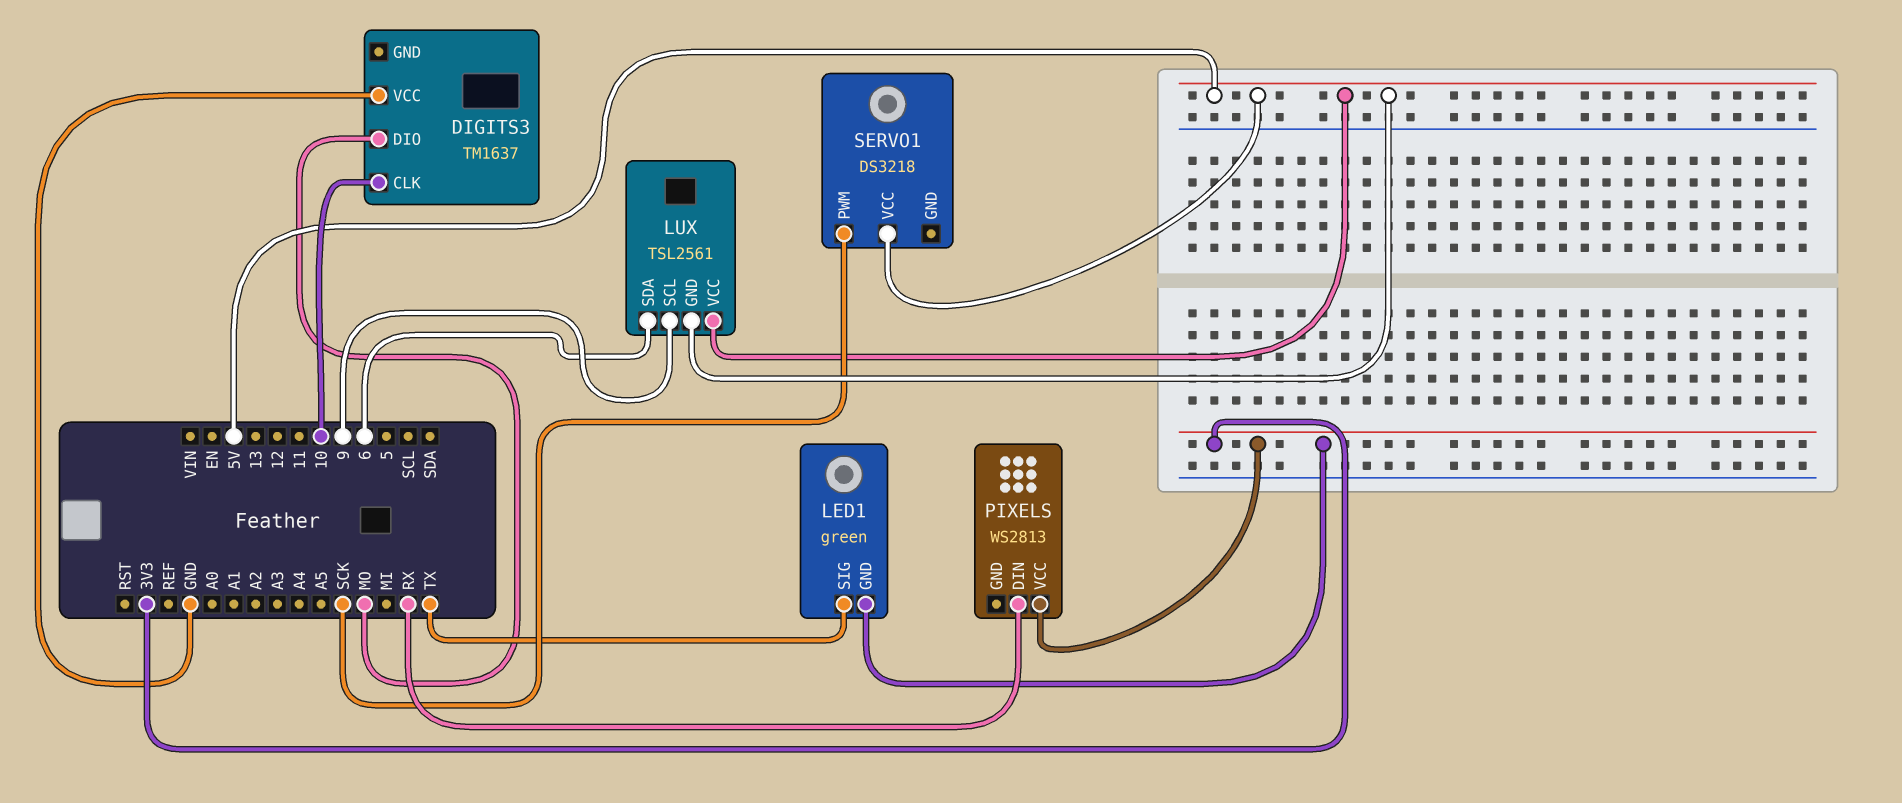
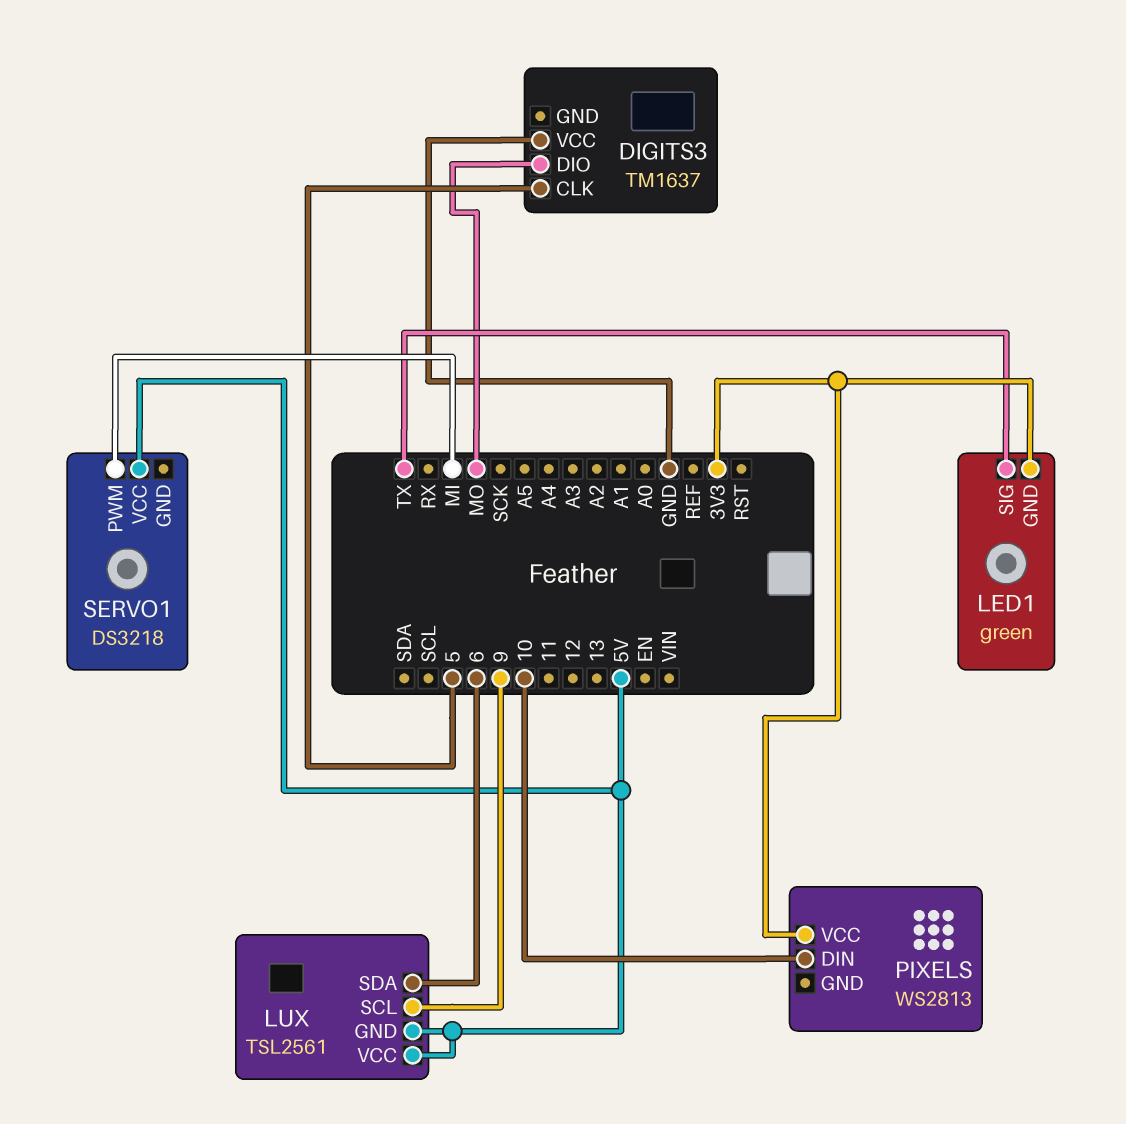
DIGITS3 pin CLK: 10 -> 5
PIXELS pin DIN: RX -> 10
SERVO1 pin PWM: SCK -> MI

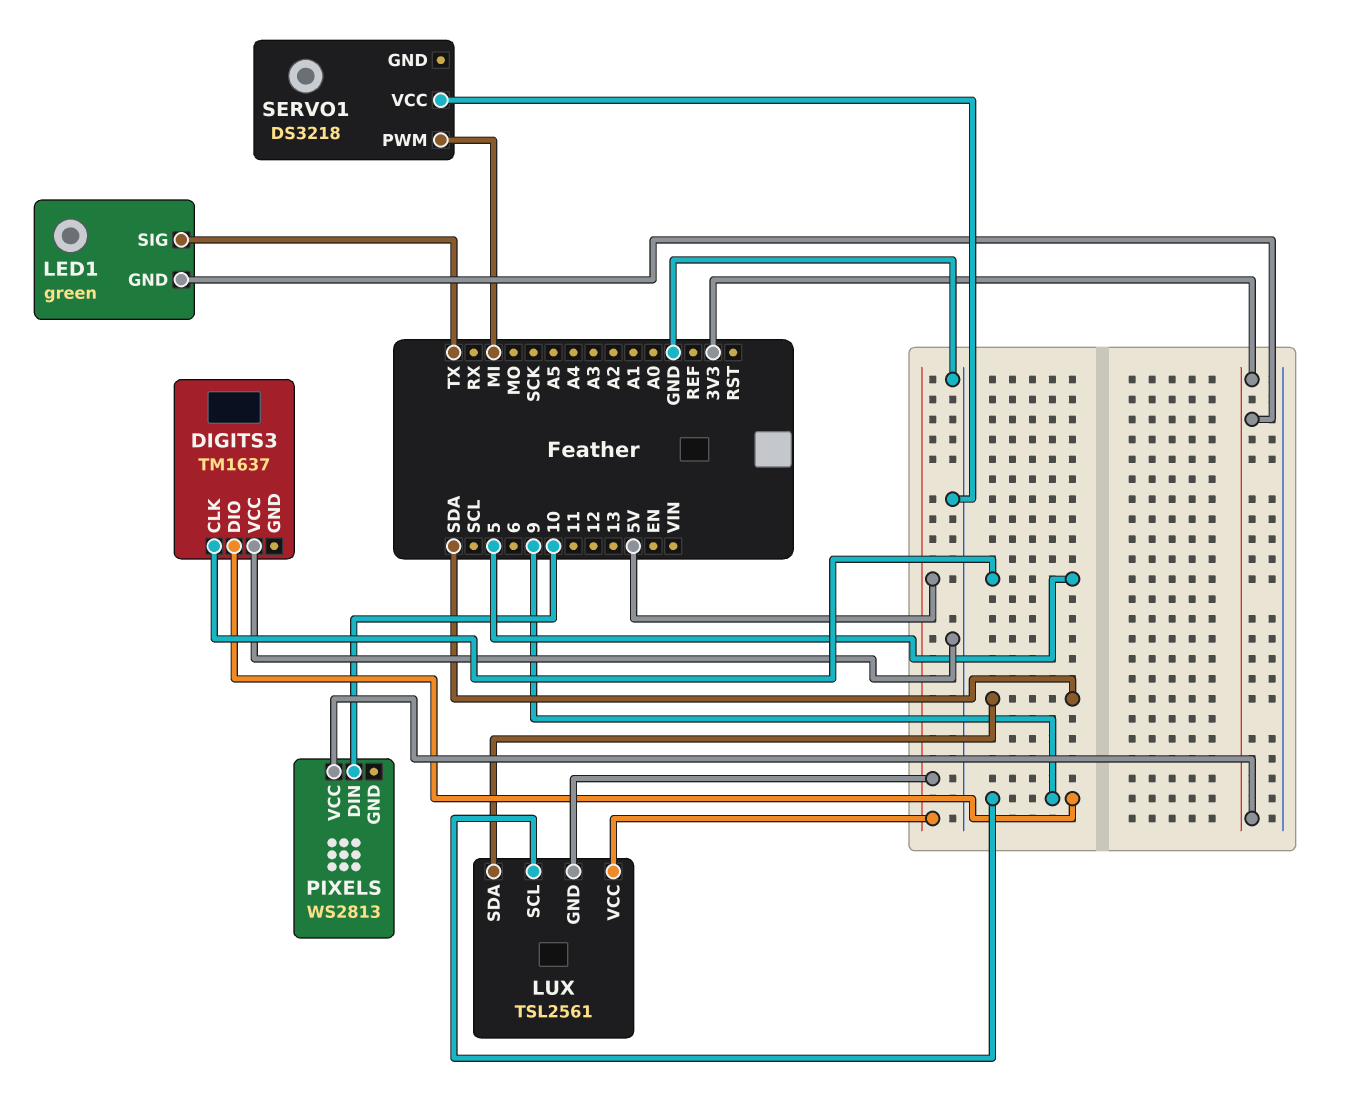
DIGITS3 pin DIO: MO -> 9
LUX pin SDA: 6 -> SDA
SERVO1 pin VCC: 5V -> GND

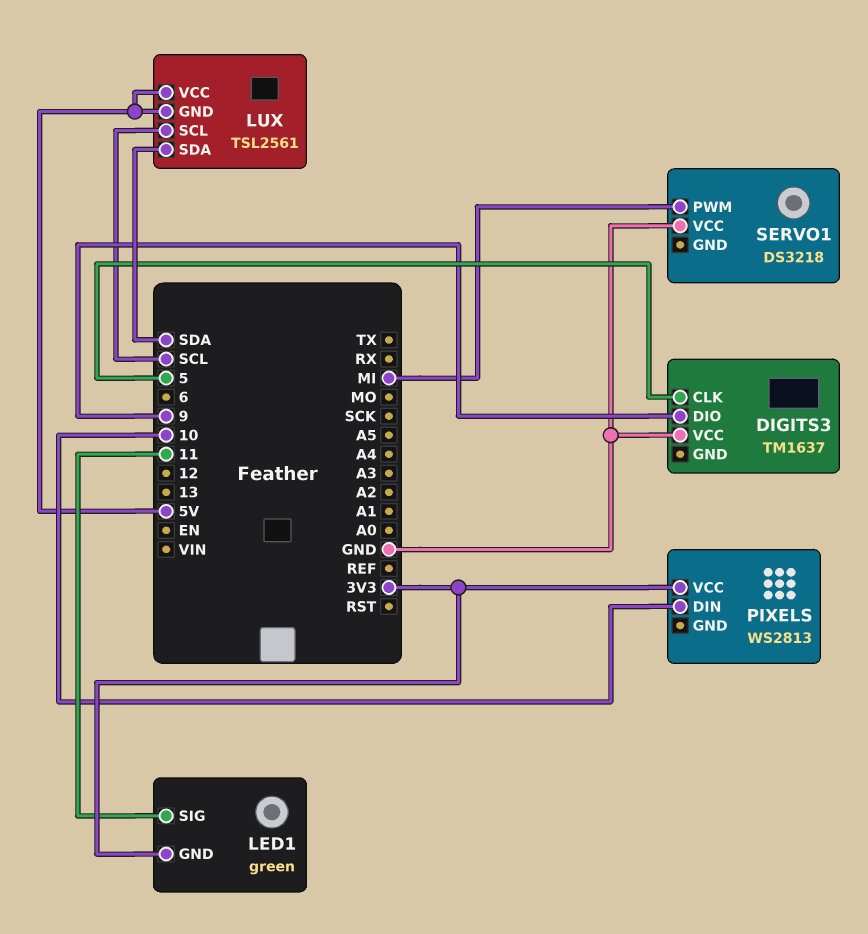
LED1 pin SIG: TX -> 11
LUX pin SCL: 9 -> SCL

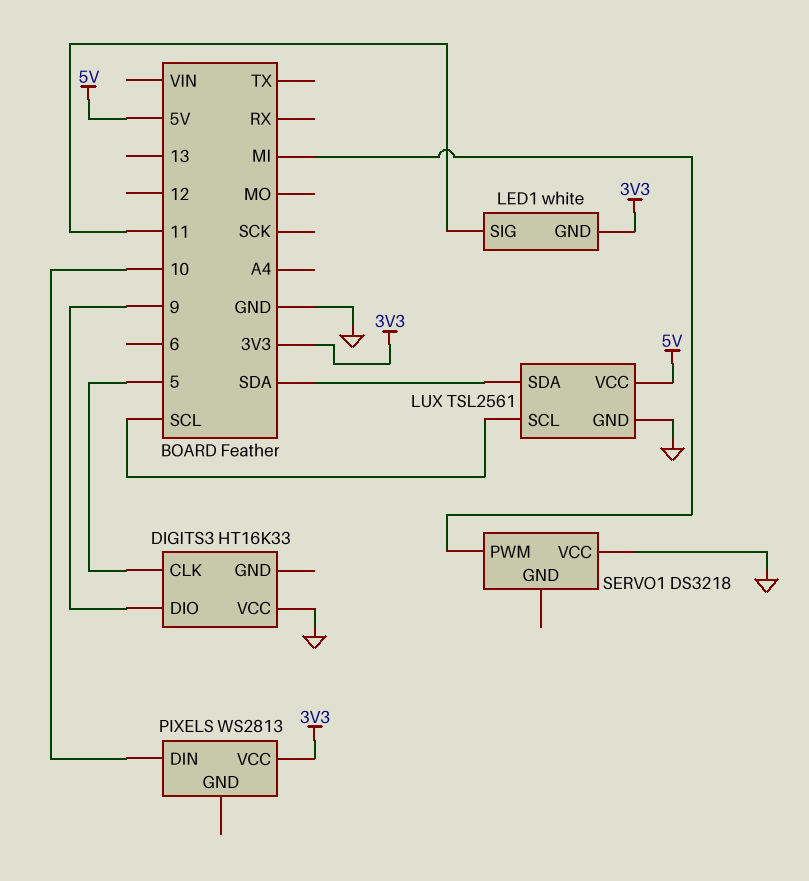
DIGITS3: TM1637 -> HT16K33
LED1: green -> white
LUX pin GND: 5V -> GND

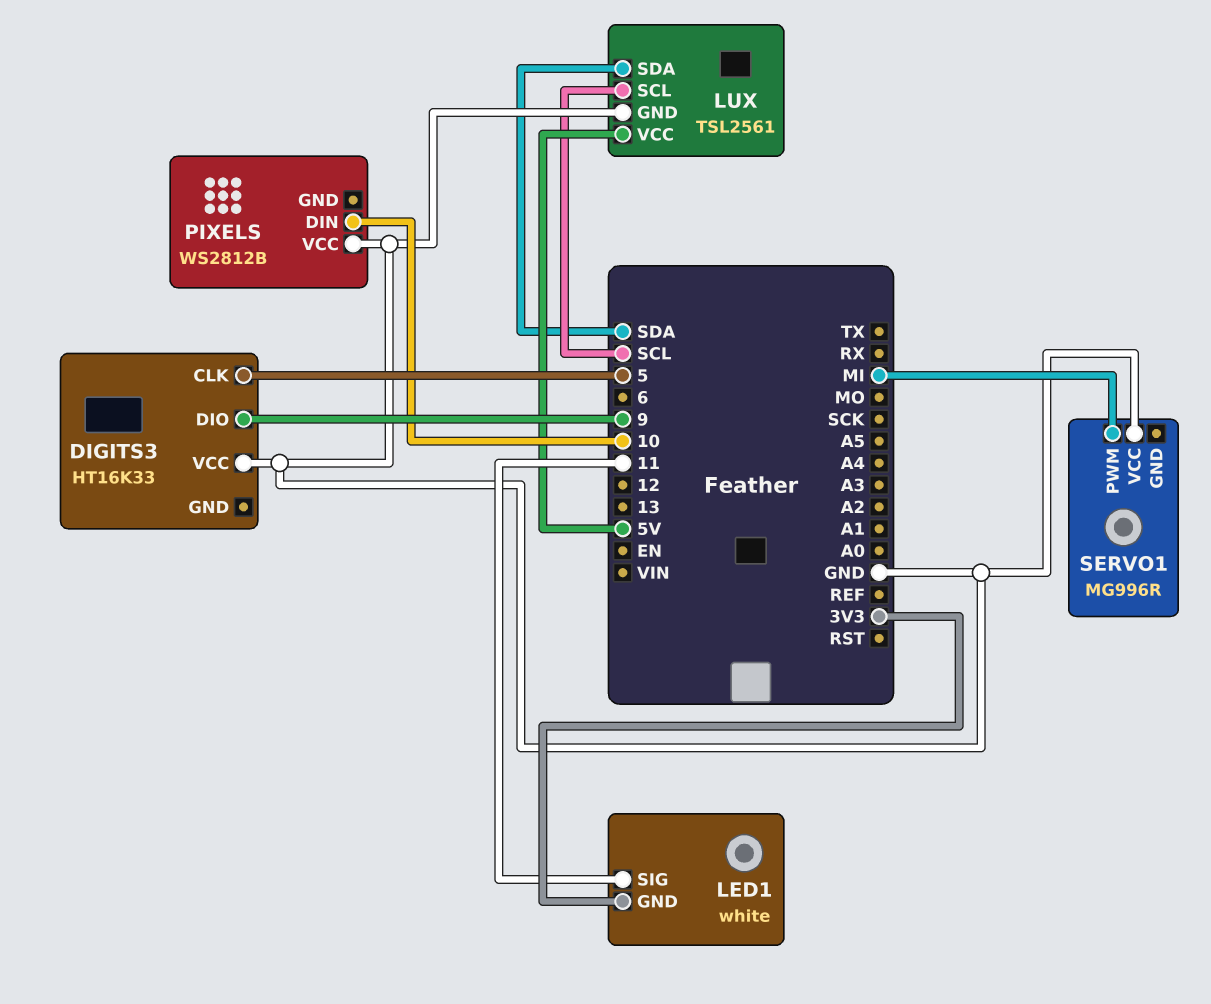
PIXELS: WS2813 -> WS2812B
PIXELS pin VCC: 3V3 -> GND
SERVO1: DS3218 -> MG996R

